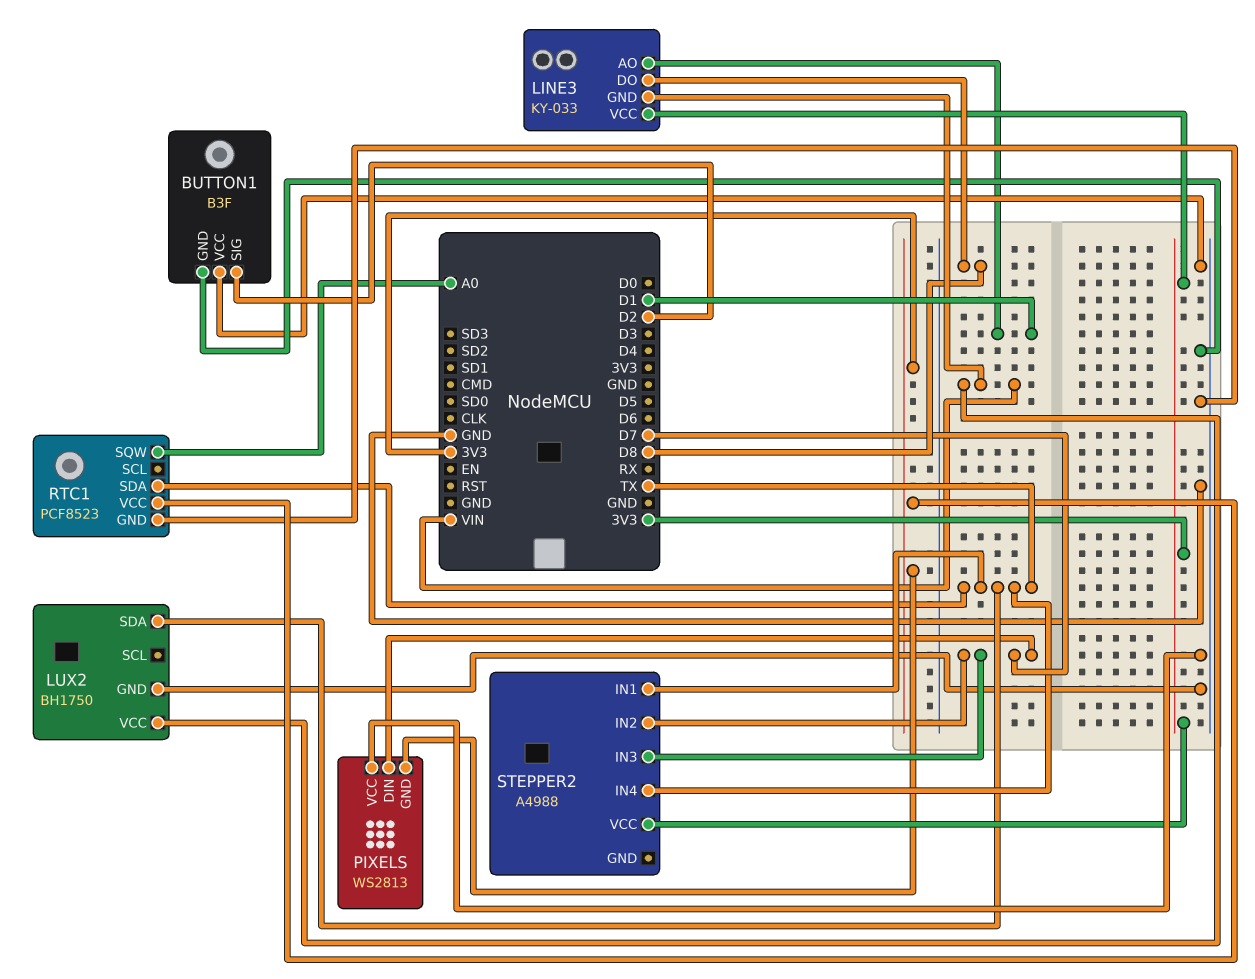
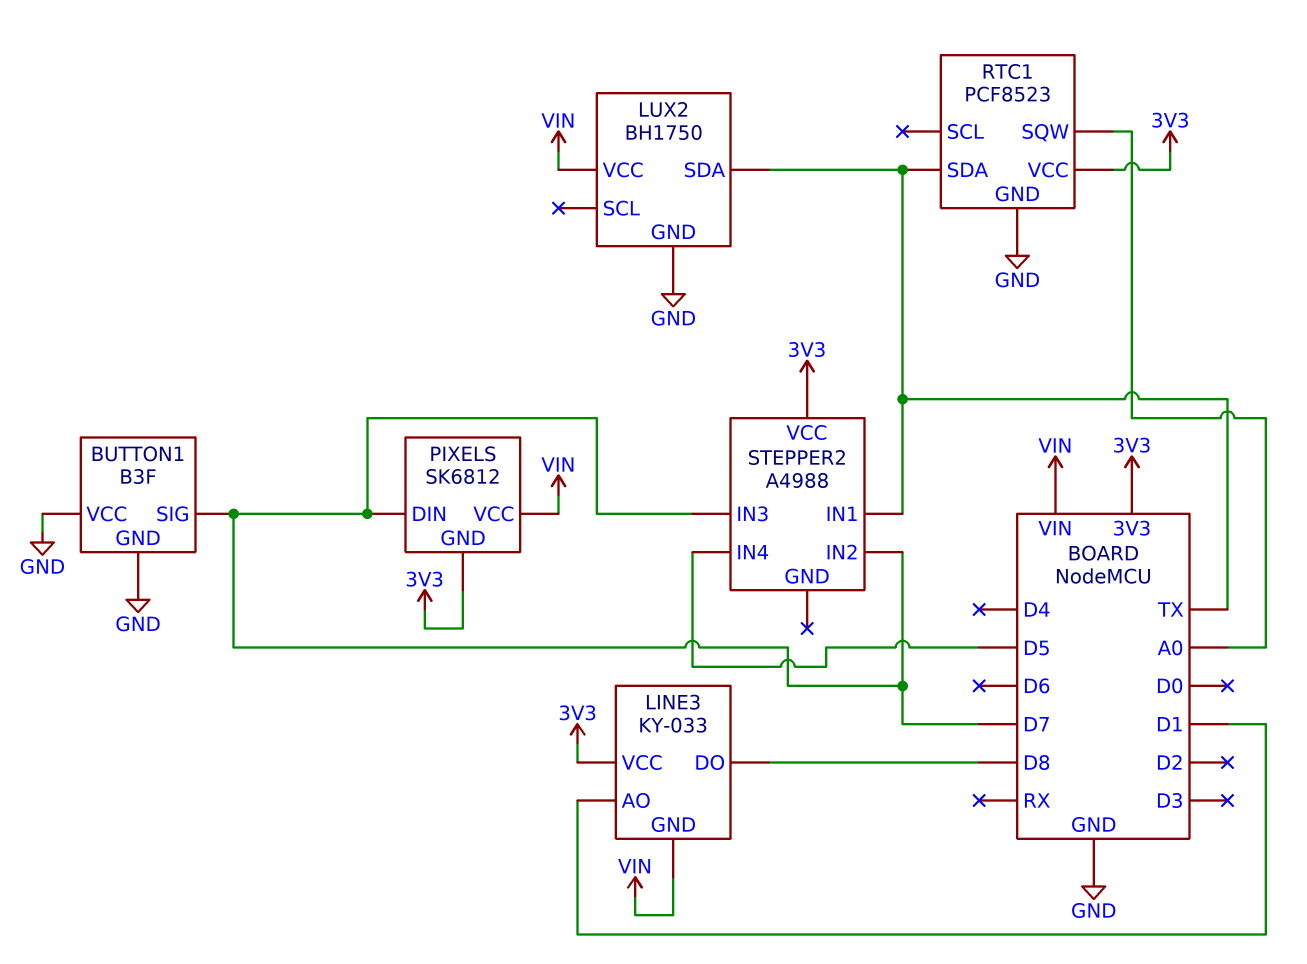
BUTTON1 pin SIG: D2 -> D7
PIXELS: WS2813 -> SK6812
PIXELS pin VCC: GND -> VIN
STEPPER2 pin IN4: TX -> D5

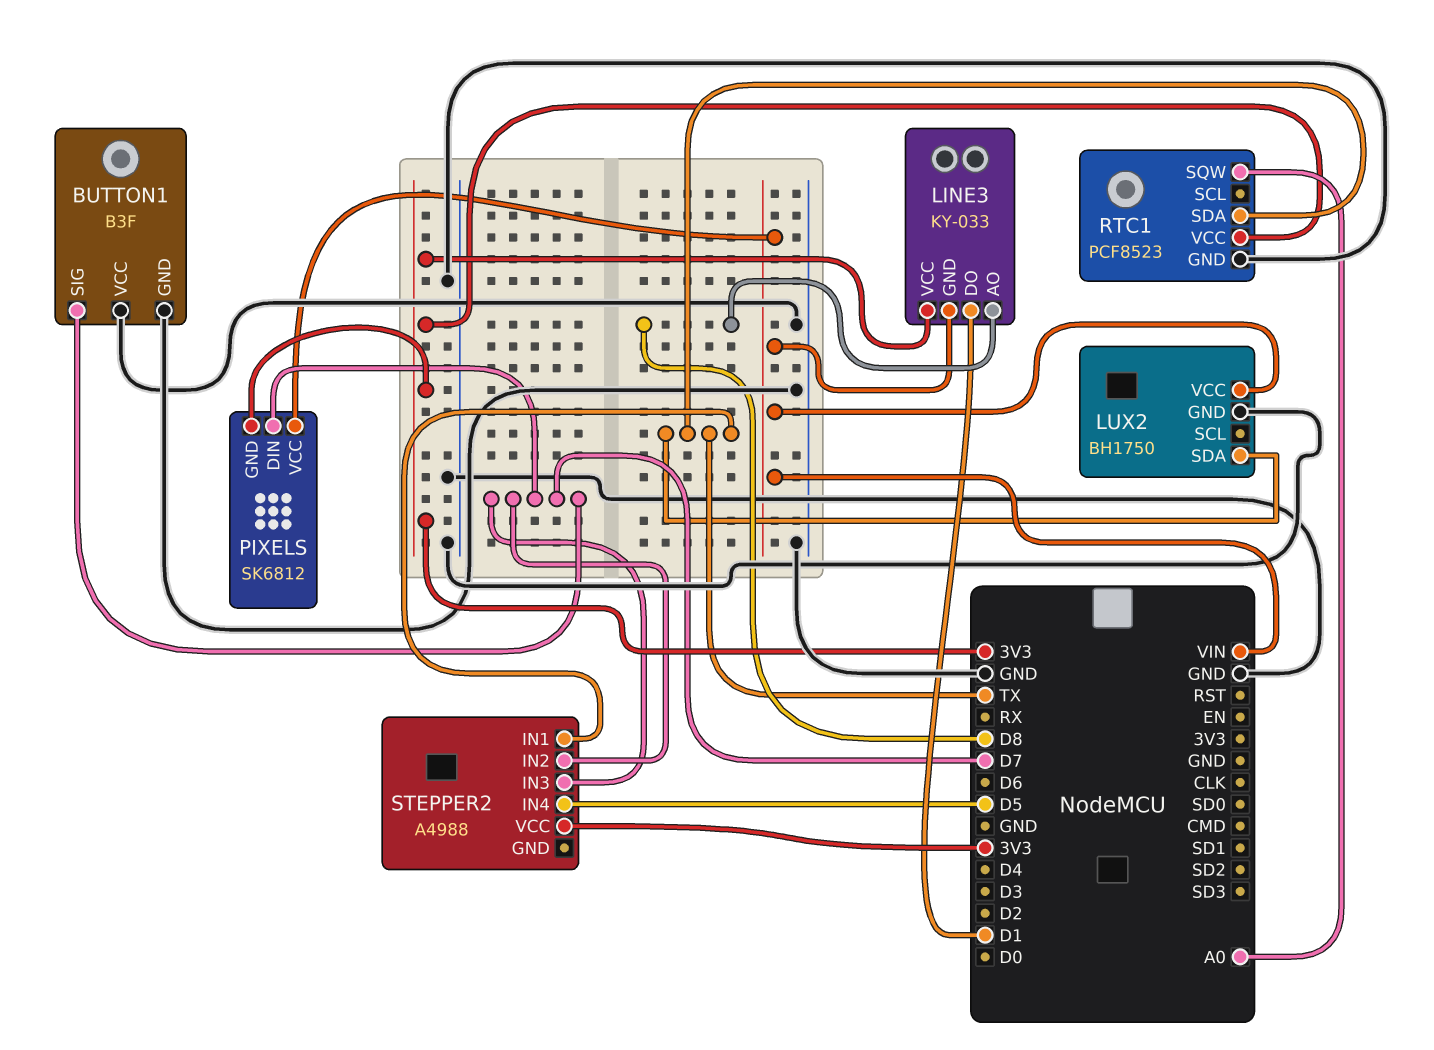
LINE3 pin AO: D1 -> D8
LINE3 pin DO: D8 -> D1

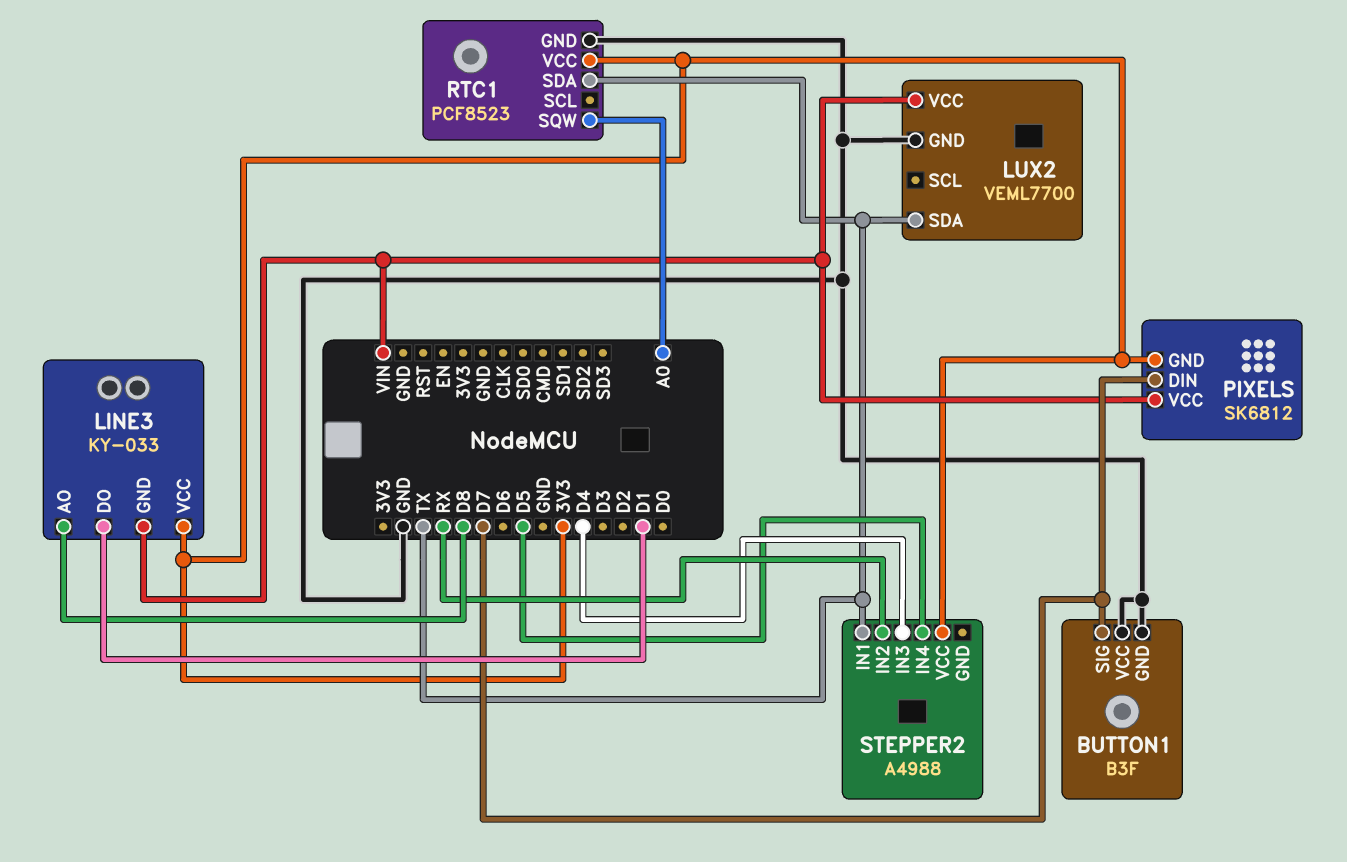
LUX2: BH1750 -> VEML7700
STEPPER2 pin IN2: D7 -> RX
STEPPER2 pin IN3: D7 -> D4

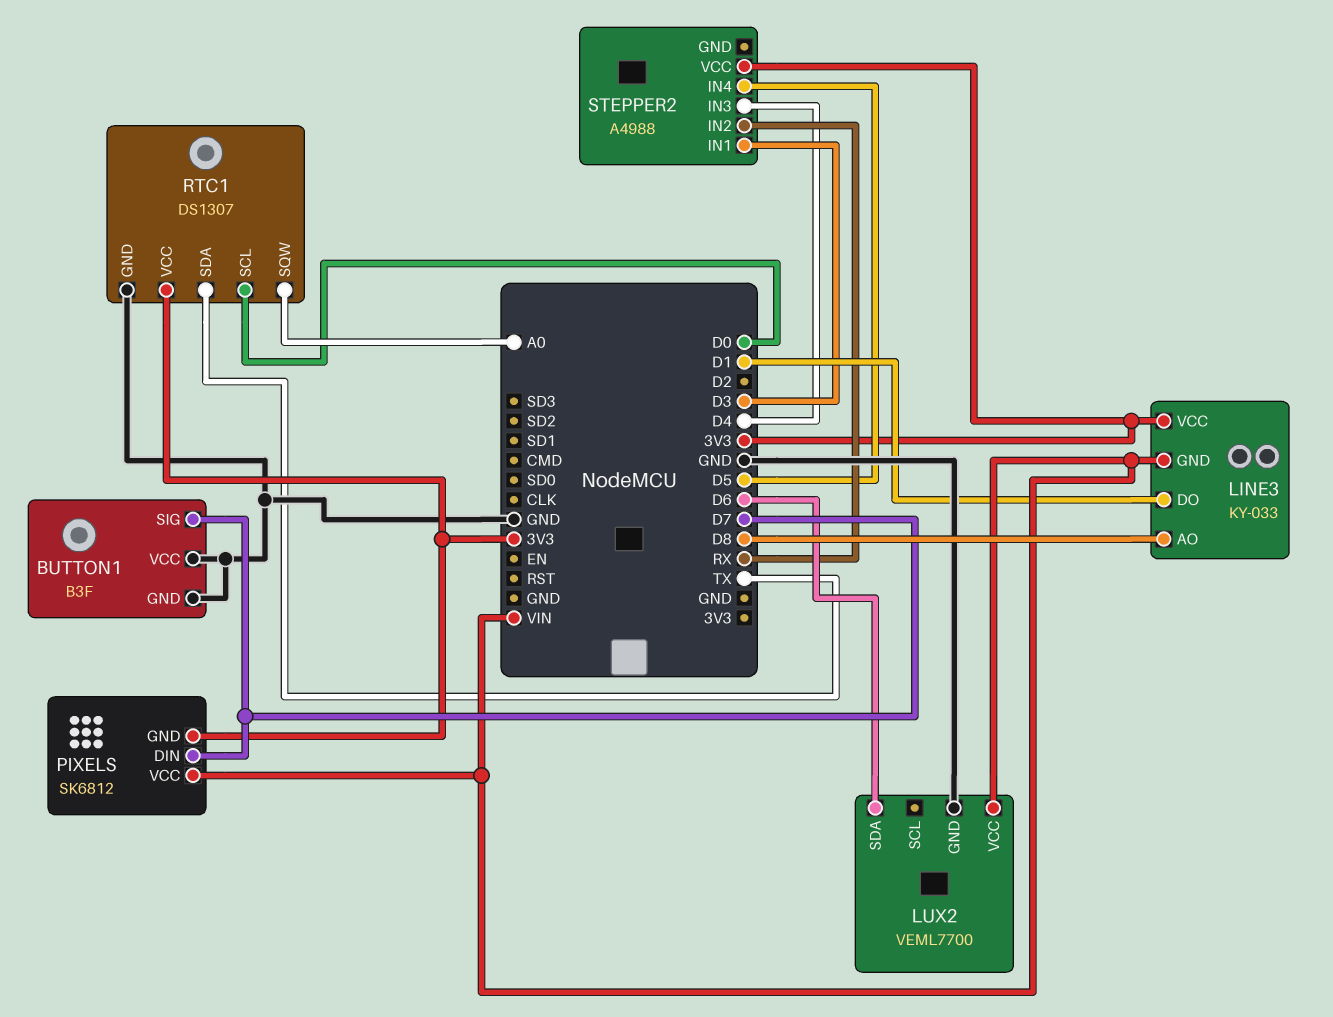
LUX2 pin SDA: TX -> D6
RTC1: PCF8523 -> DS1307
RTC1 pin SCL: none -> D0
STEPPER2 pin IN1: TX -> D3

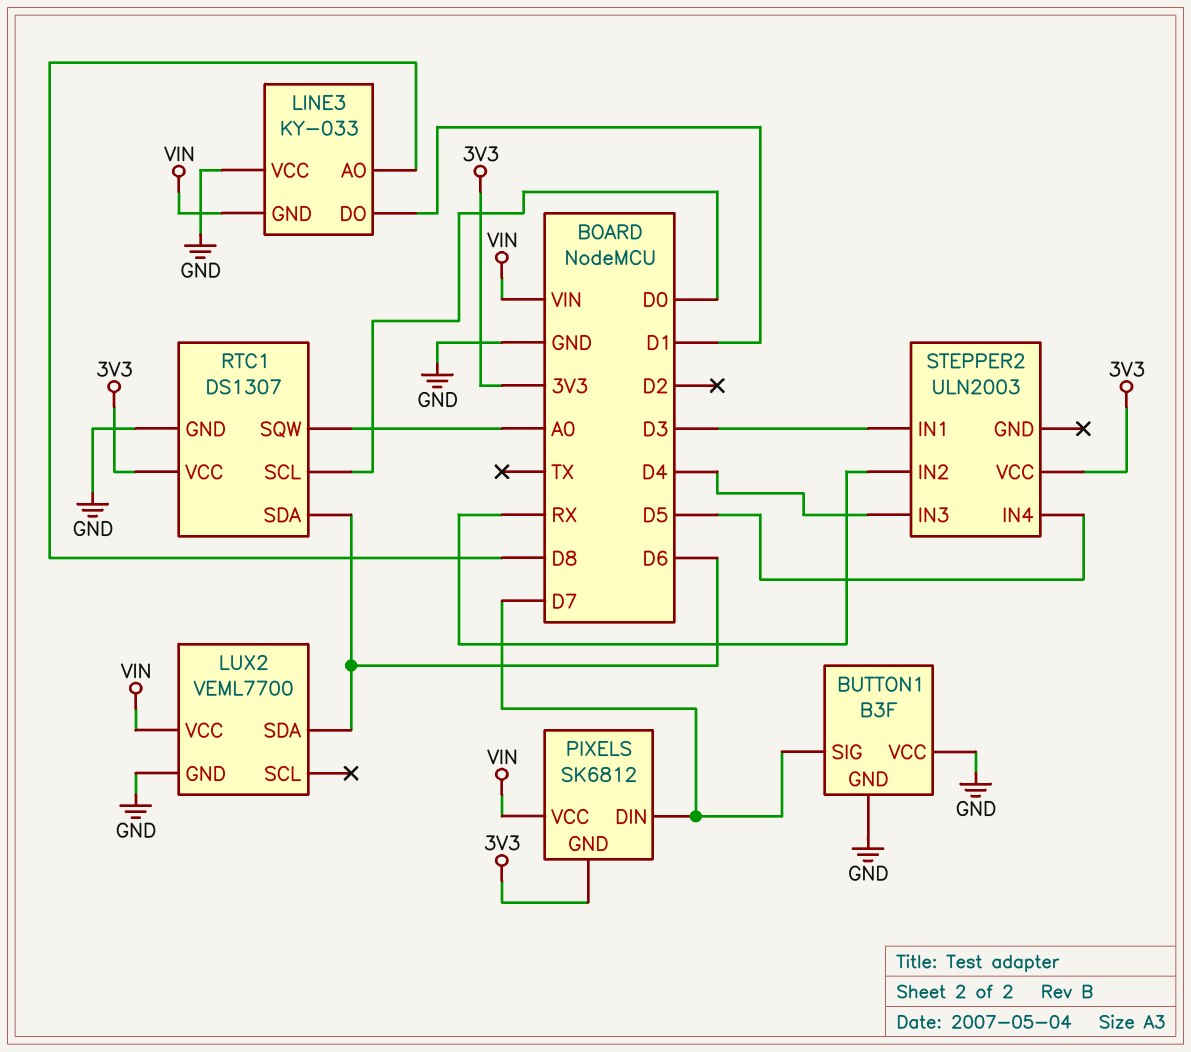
LINE3 pin VCC: 3V3 -> GND
RTC1 pin SDA: TX -> D6
STEPPER2: A4988 -> ULN2003

